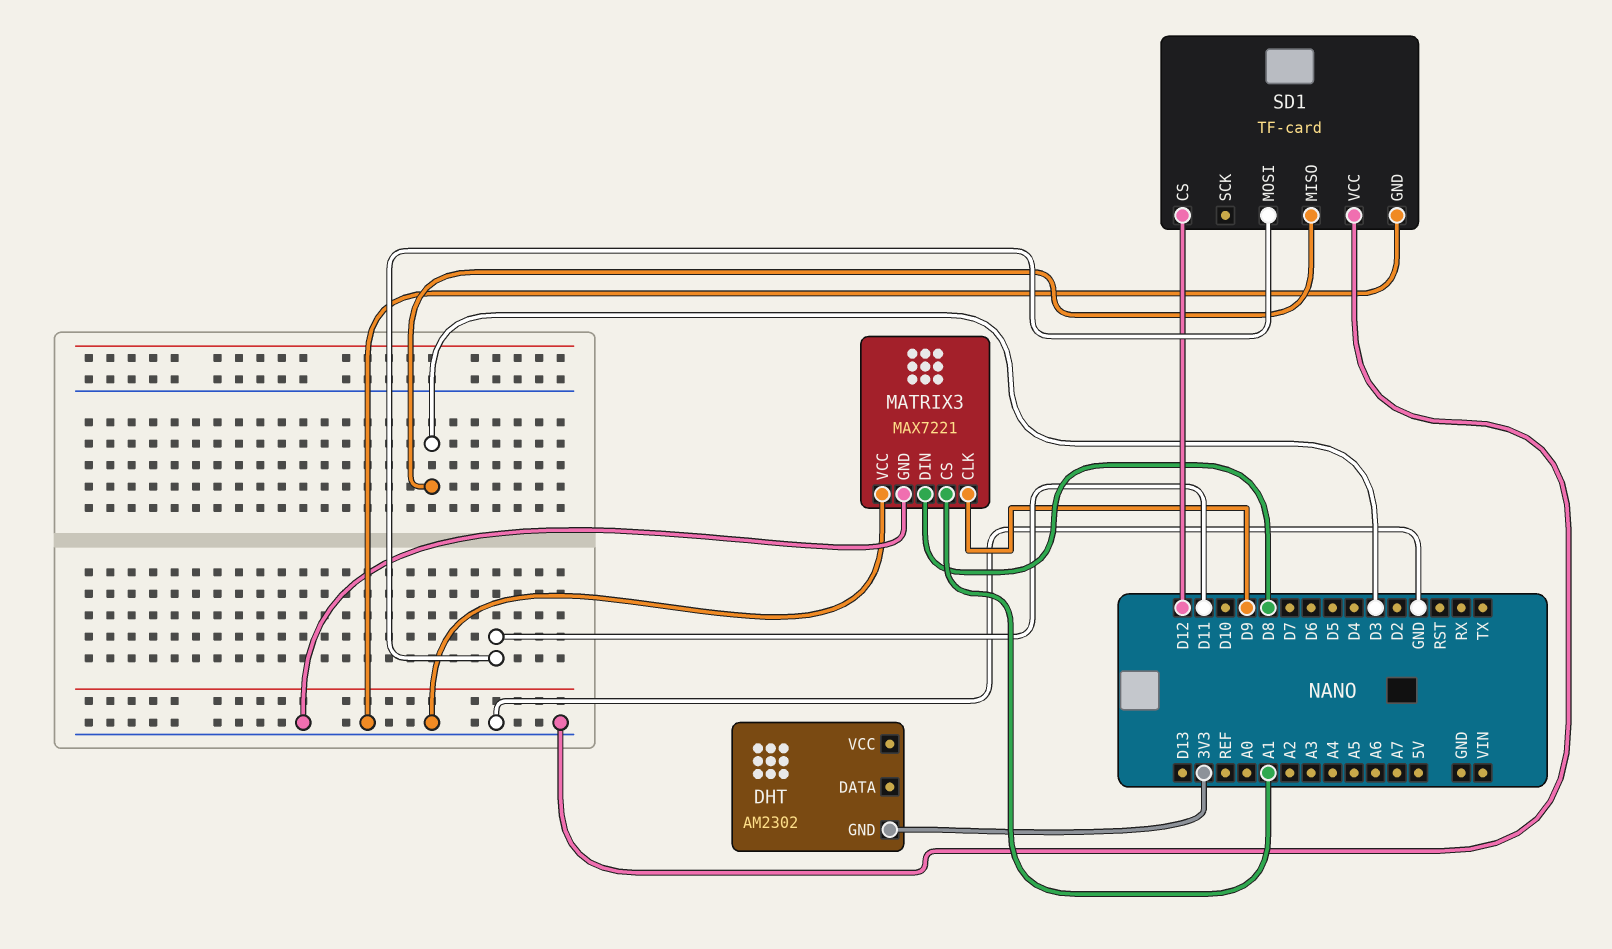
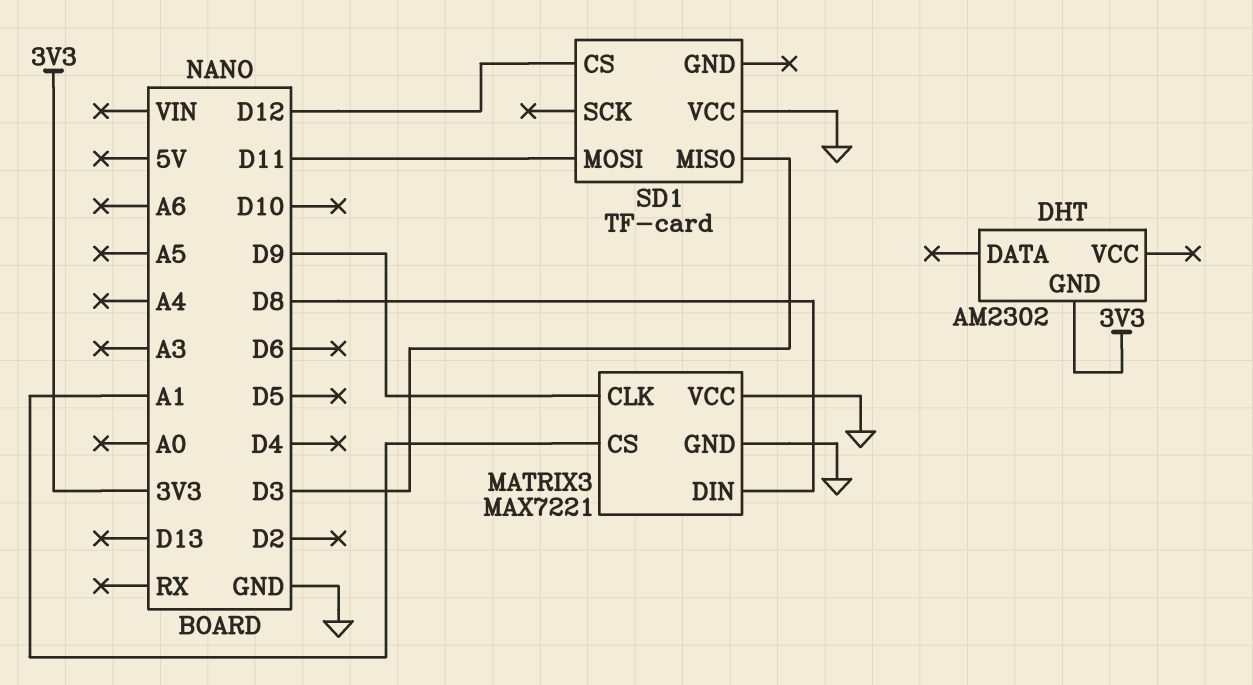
SD1 pin GND: GND -> none

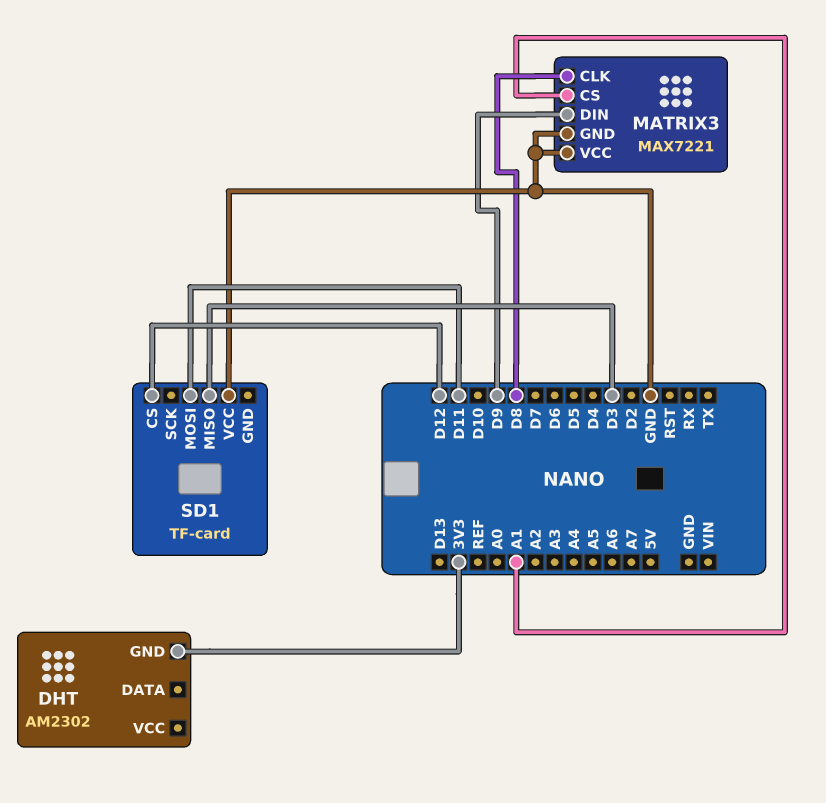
MATRIX3 pin CLK: D9 -> D8
MATRIX3 pin DIN: D8 -> D9

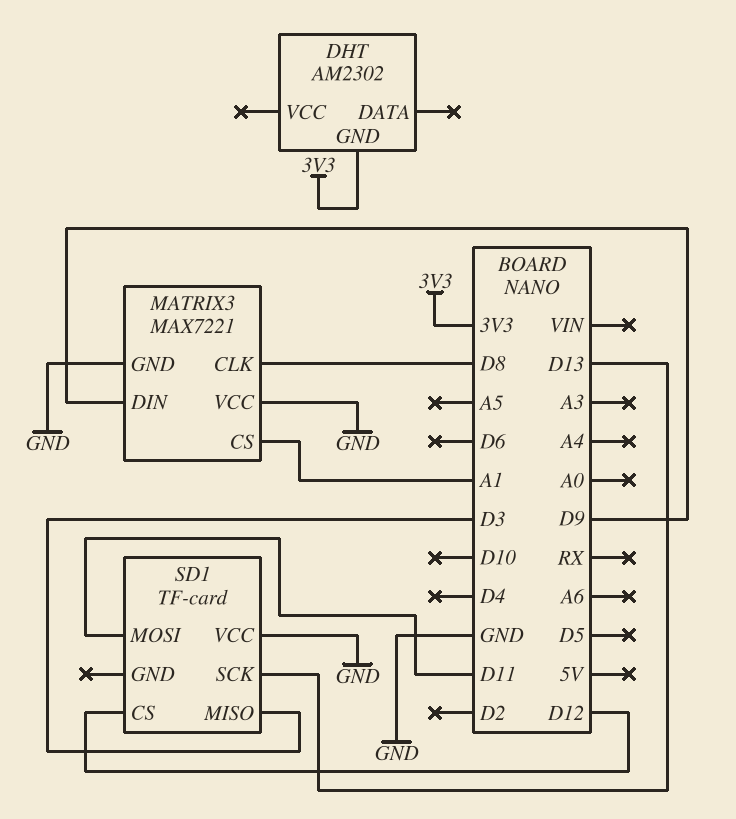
SD1 pin SCK: none -> D13

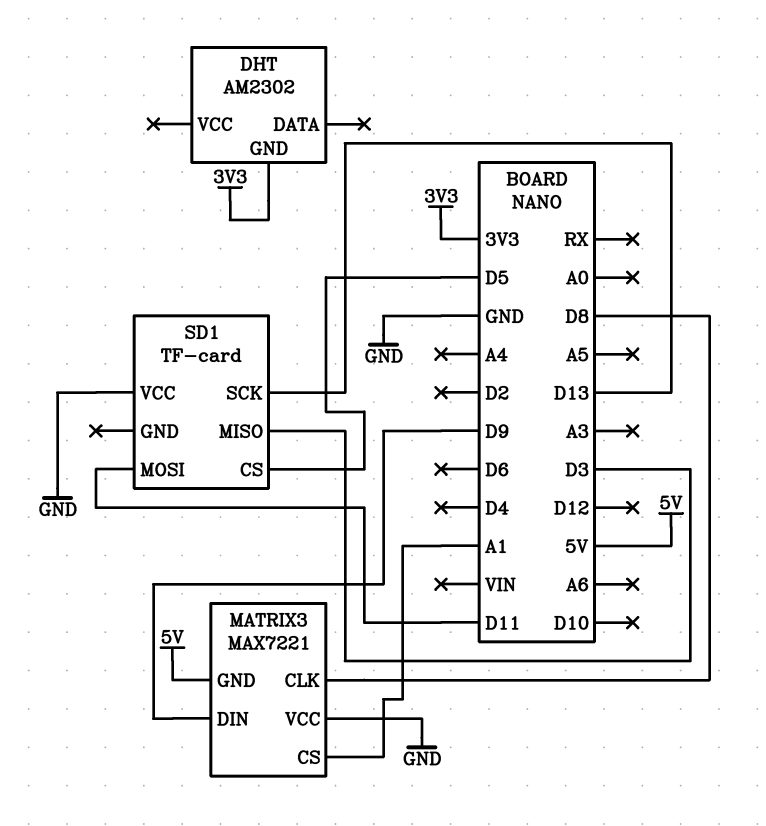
MATRIX3 pin GND: GND -> 5V
SD1 pin CS: D12 -> D5

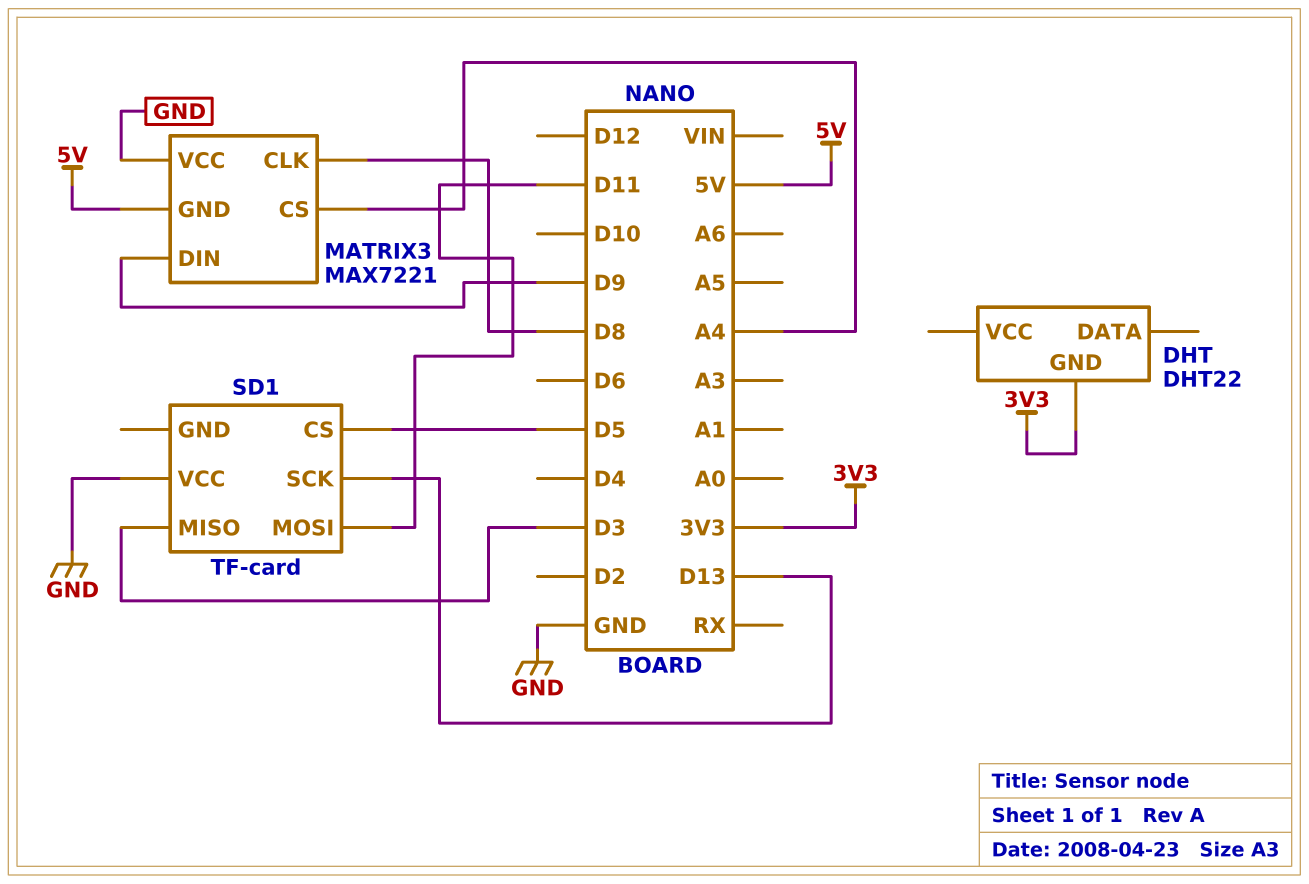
DHT: AM2302 -> DHT22
MATRIX3 pin CS: A1 -> A4

